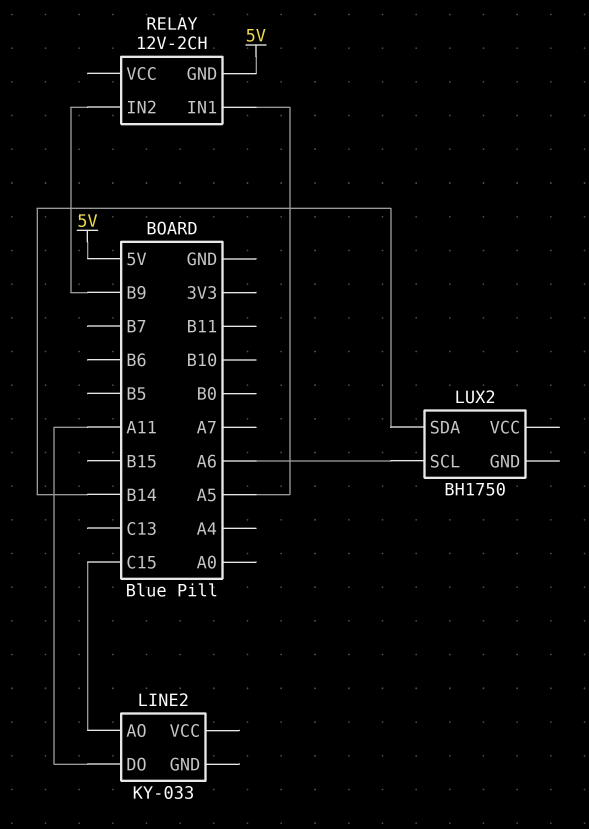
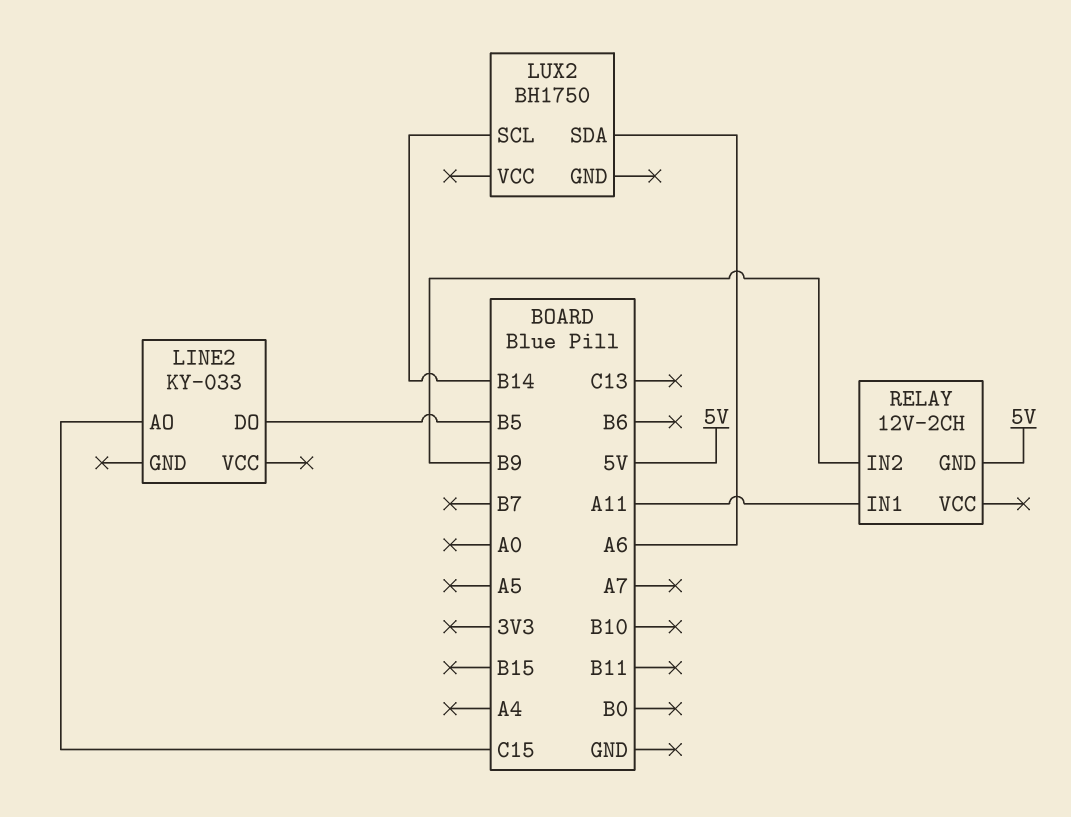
LINE2 pin DO: A11 -> B5
LUX2 pin SCL: A6 -> B14
LUX2 pin SDA: B14 -> A6
RELAY pin IN1: A5 -> A11

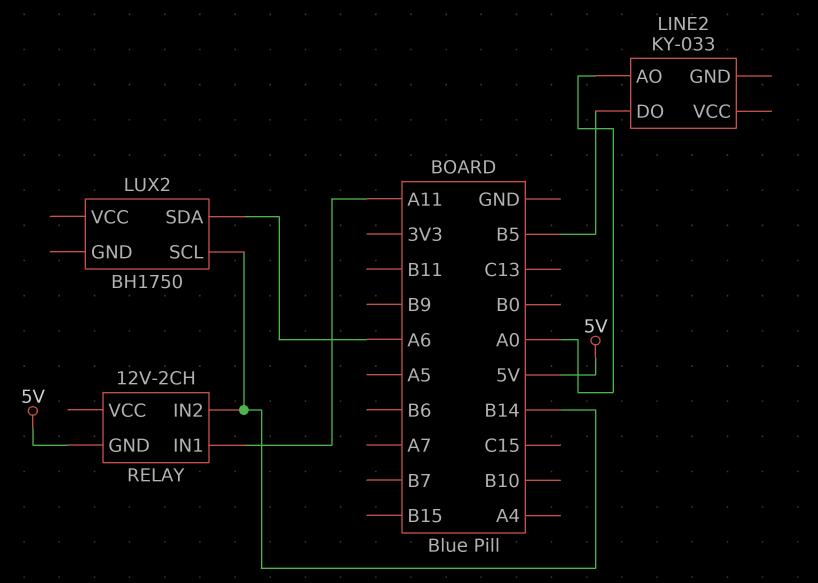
LINE2 pin AO: C15 -> A0
RELAY pin IN2: B9 -> B14

